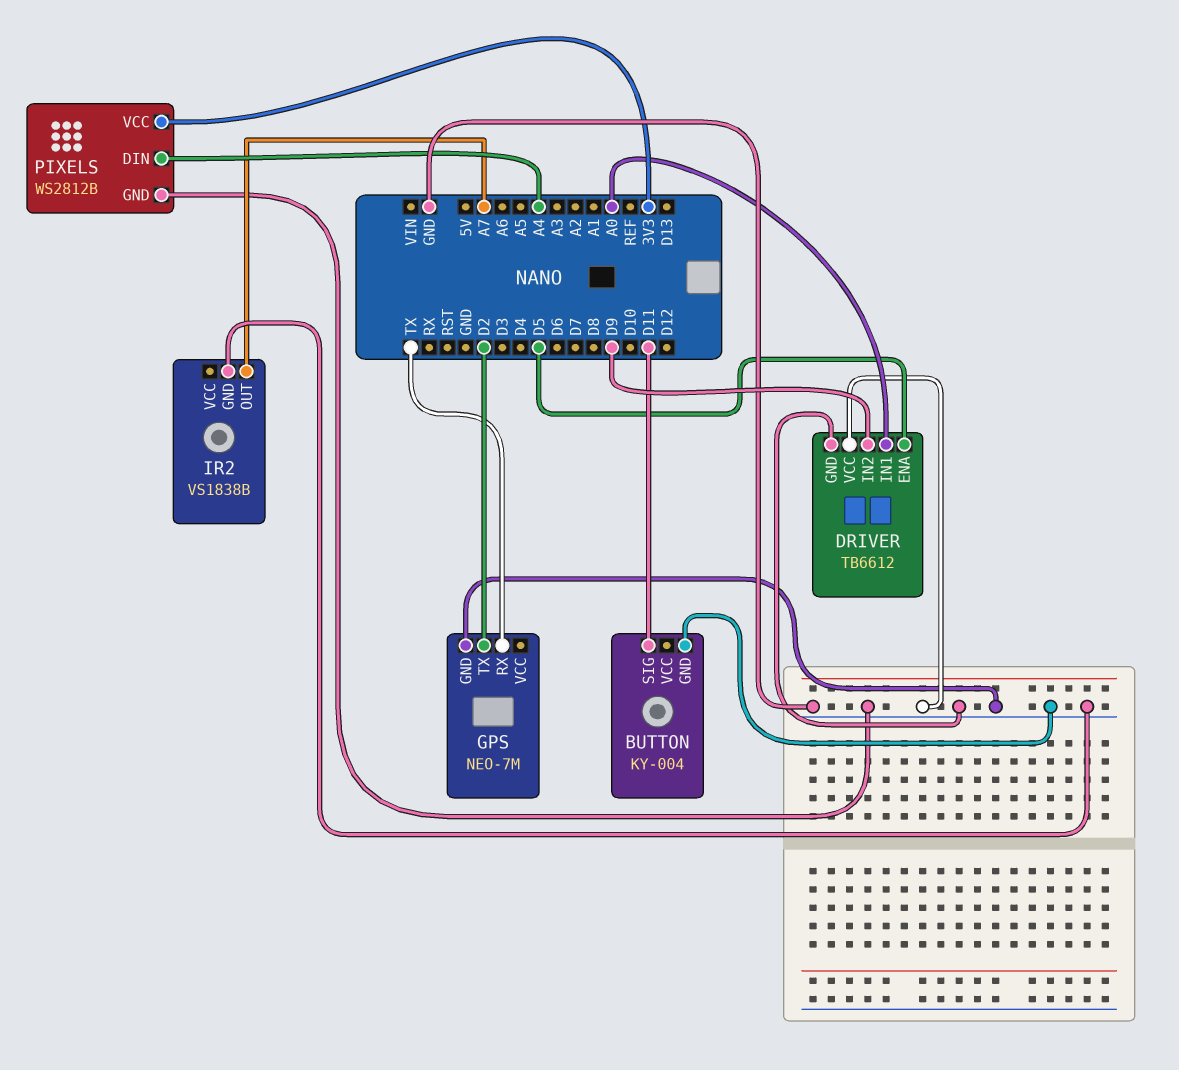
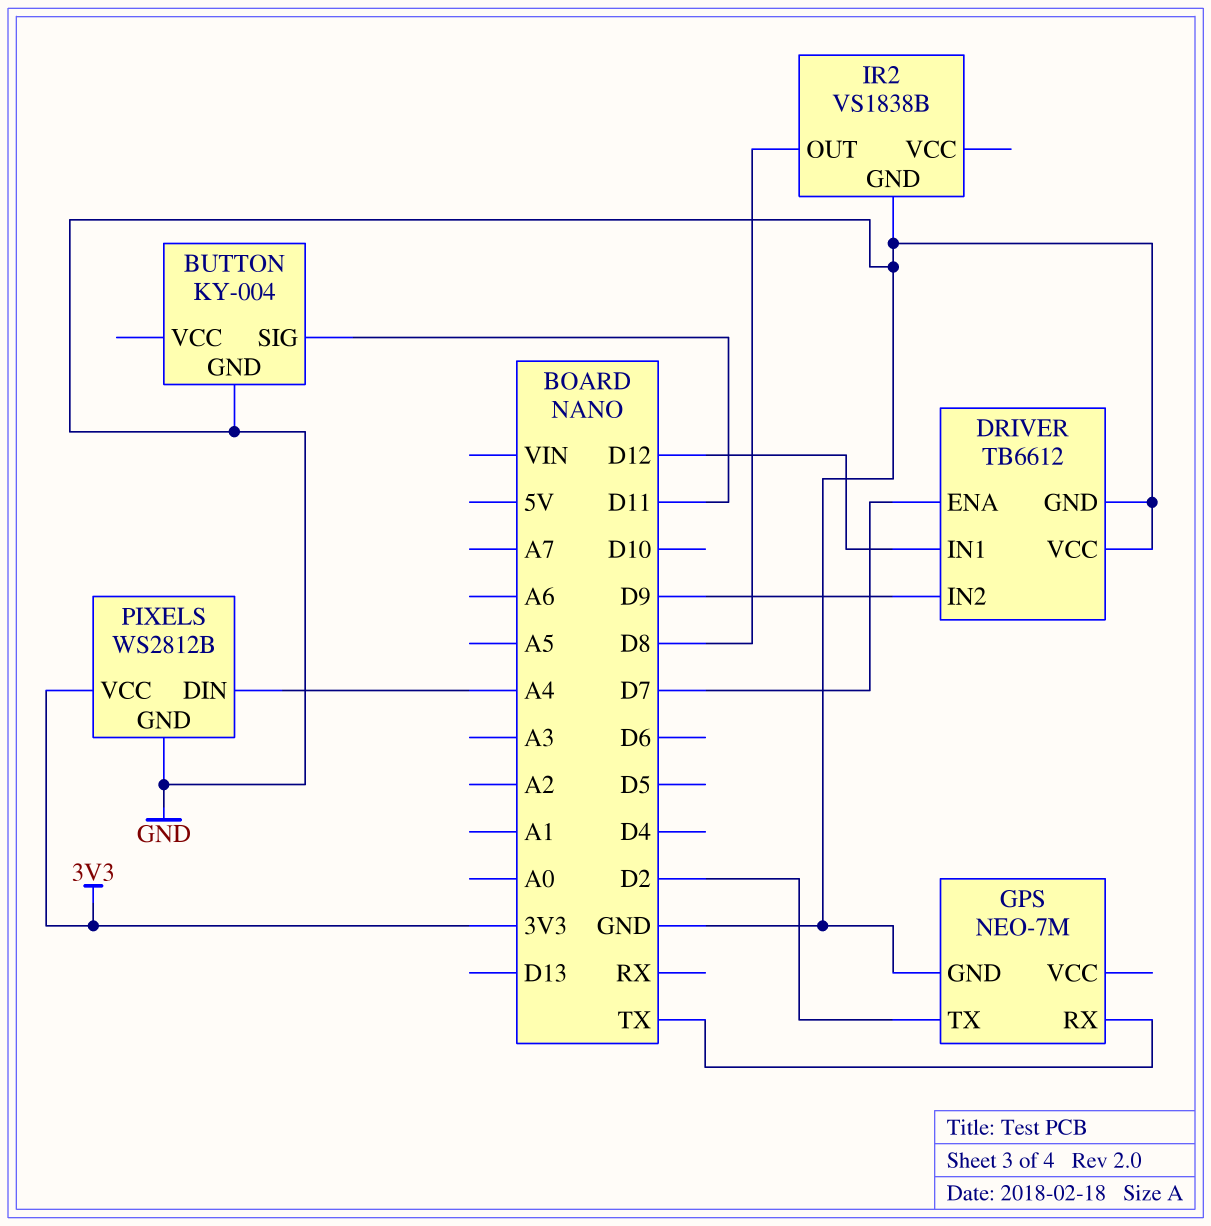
DRIVER pin ENA: D5 -> D7
DRIVER pin IN1: A0 -> D12
IR2 pin OUT: A7 -> D8

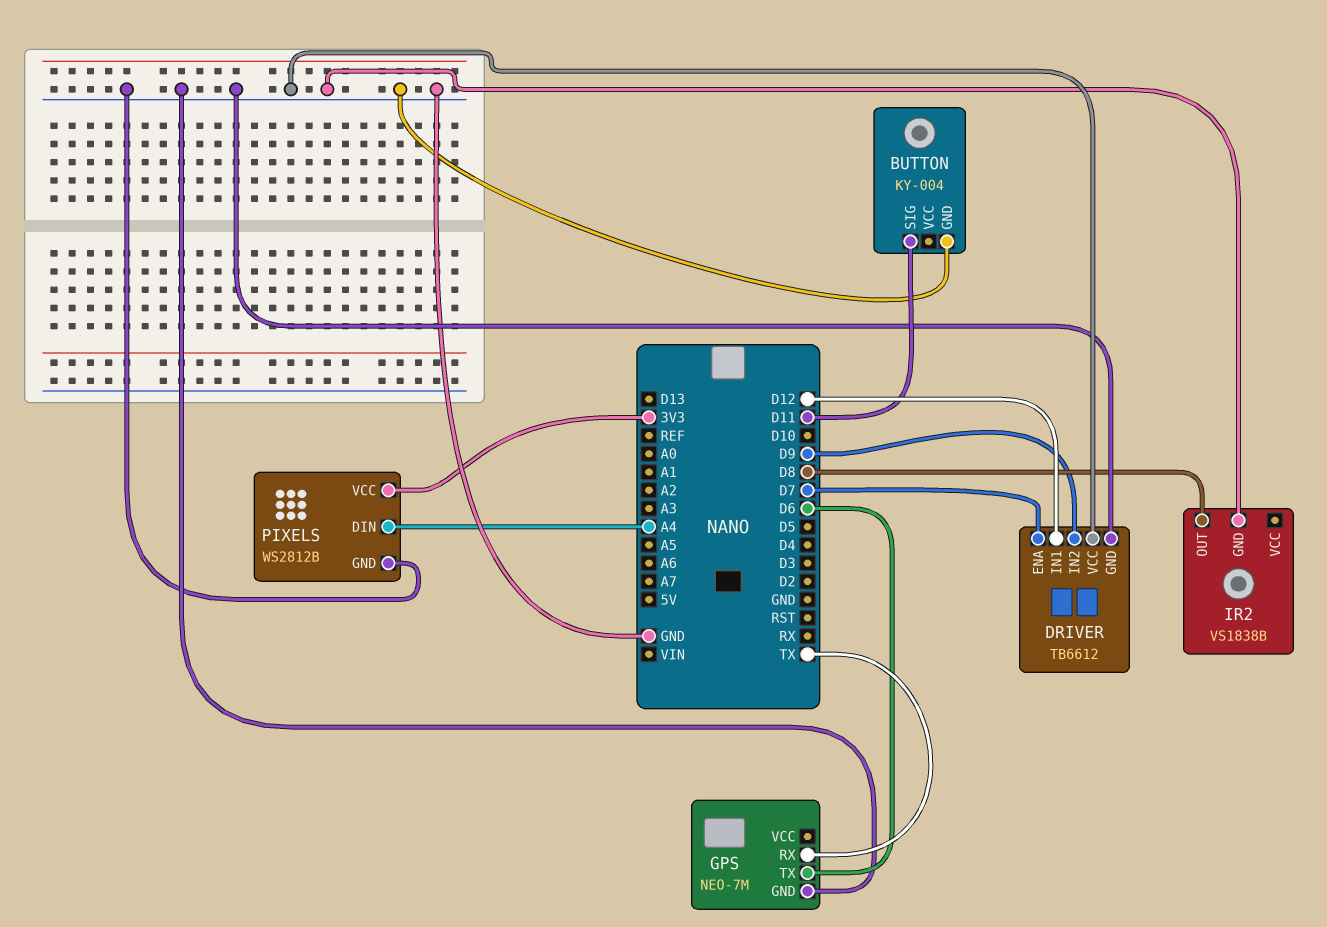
GPS pin TX: D2 -> D6

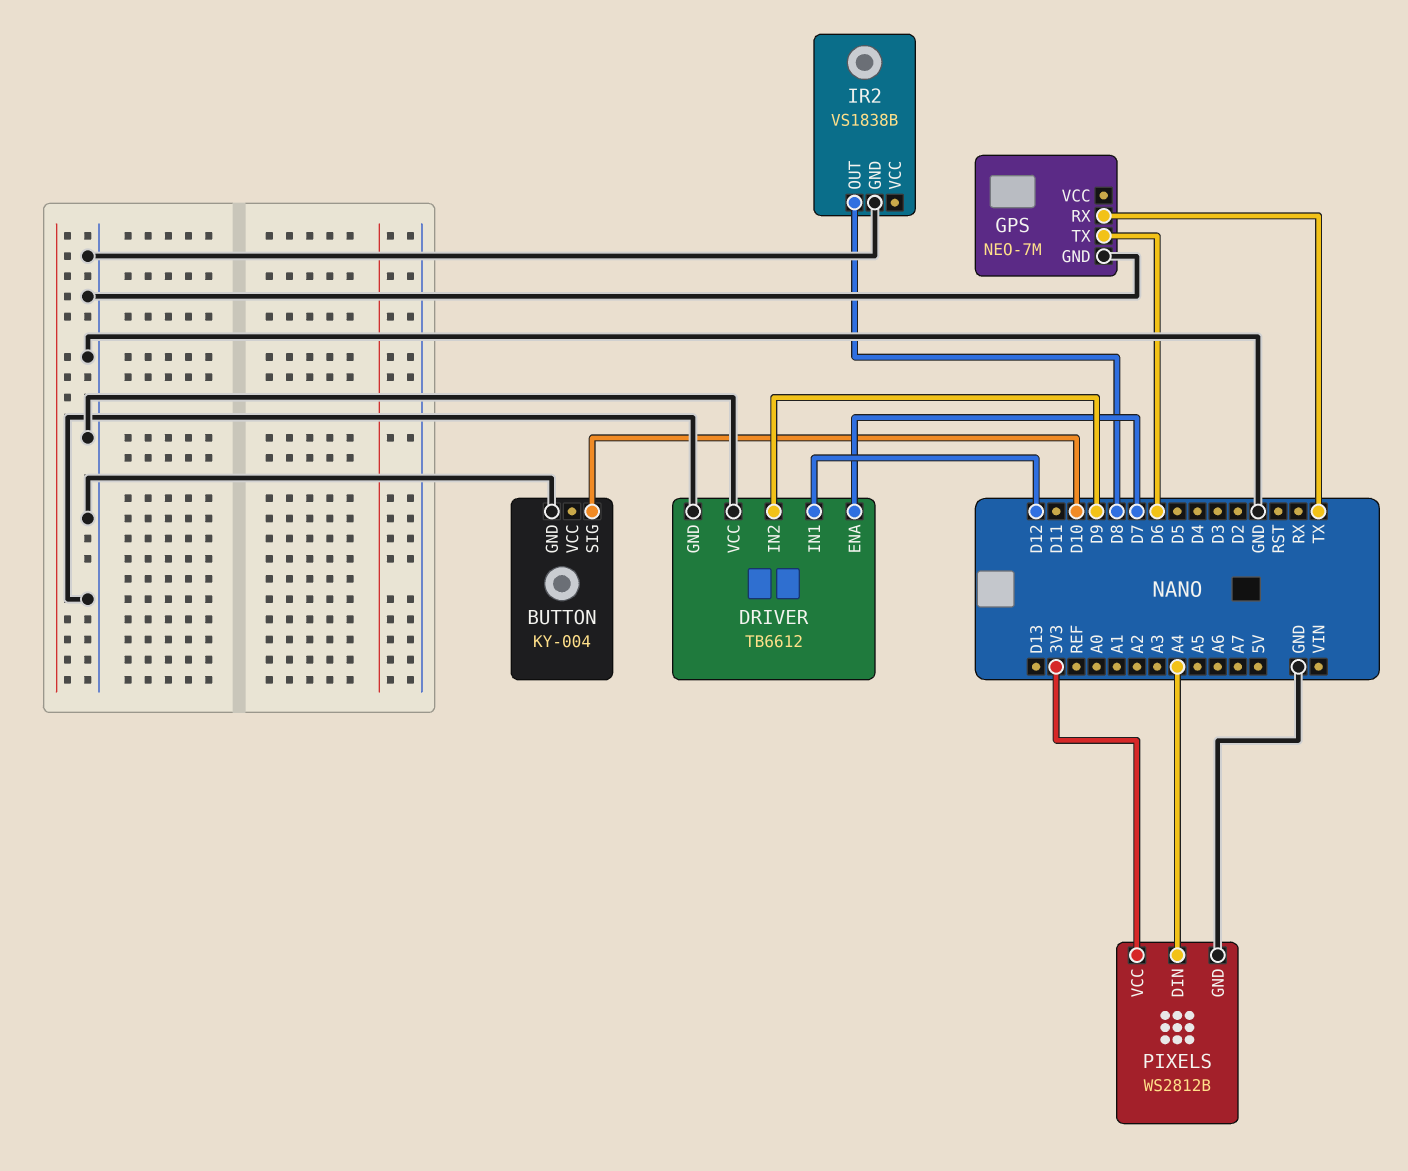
BUTTON pin SIG: D11 -> D10

